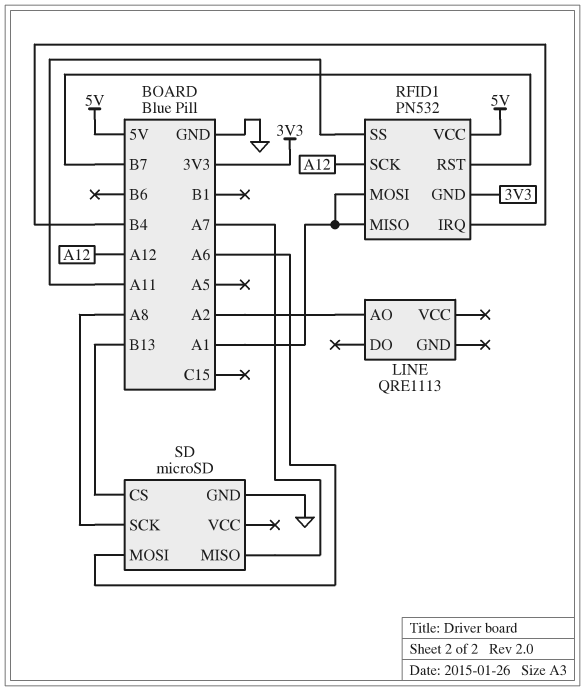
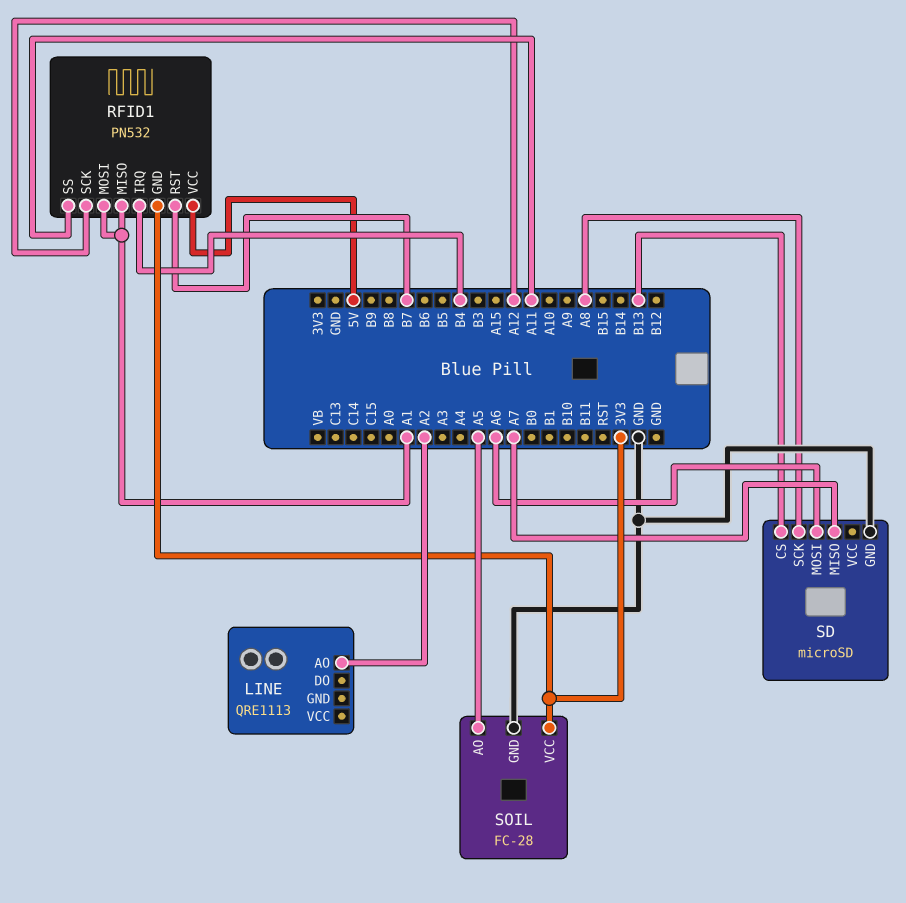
SOIL: none -> FC-28
SOIL pin AO: none -> A5
SOIL pin GND: none -> GND
SOIL pin VCC: none -> 3V3

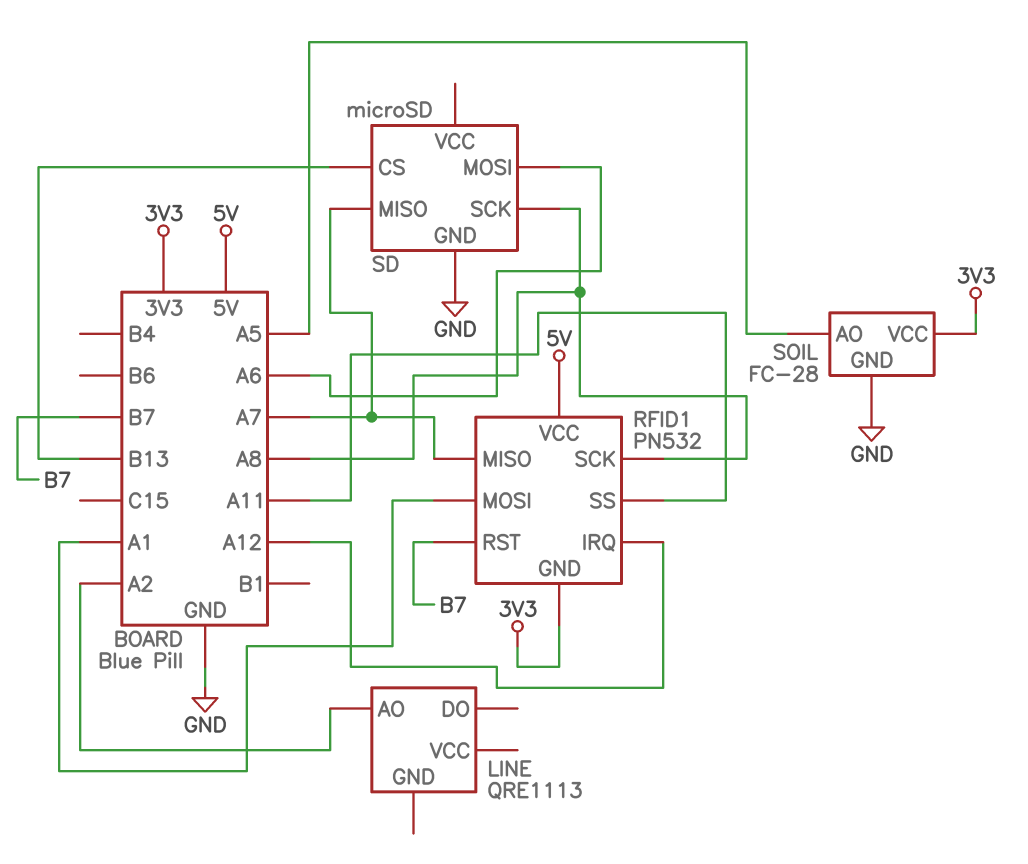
RFID1 pin IRQ: B4 -> A12
RFID1 pin MISO: A1 -> A7
RFID1 pin SCK: A12 -> A8

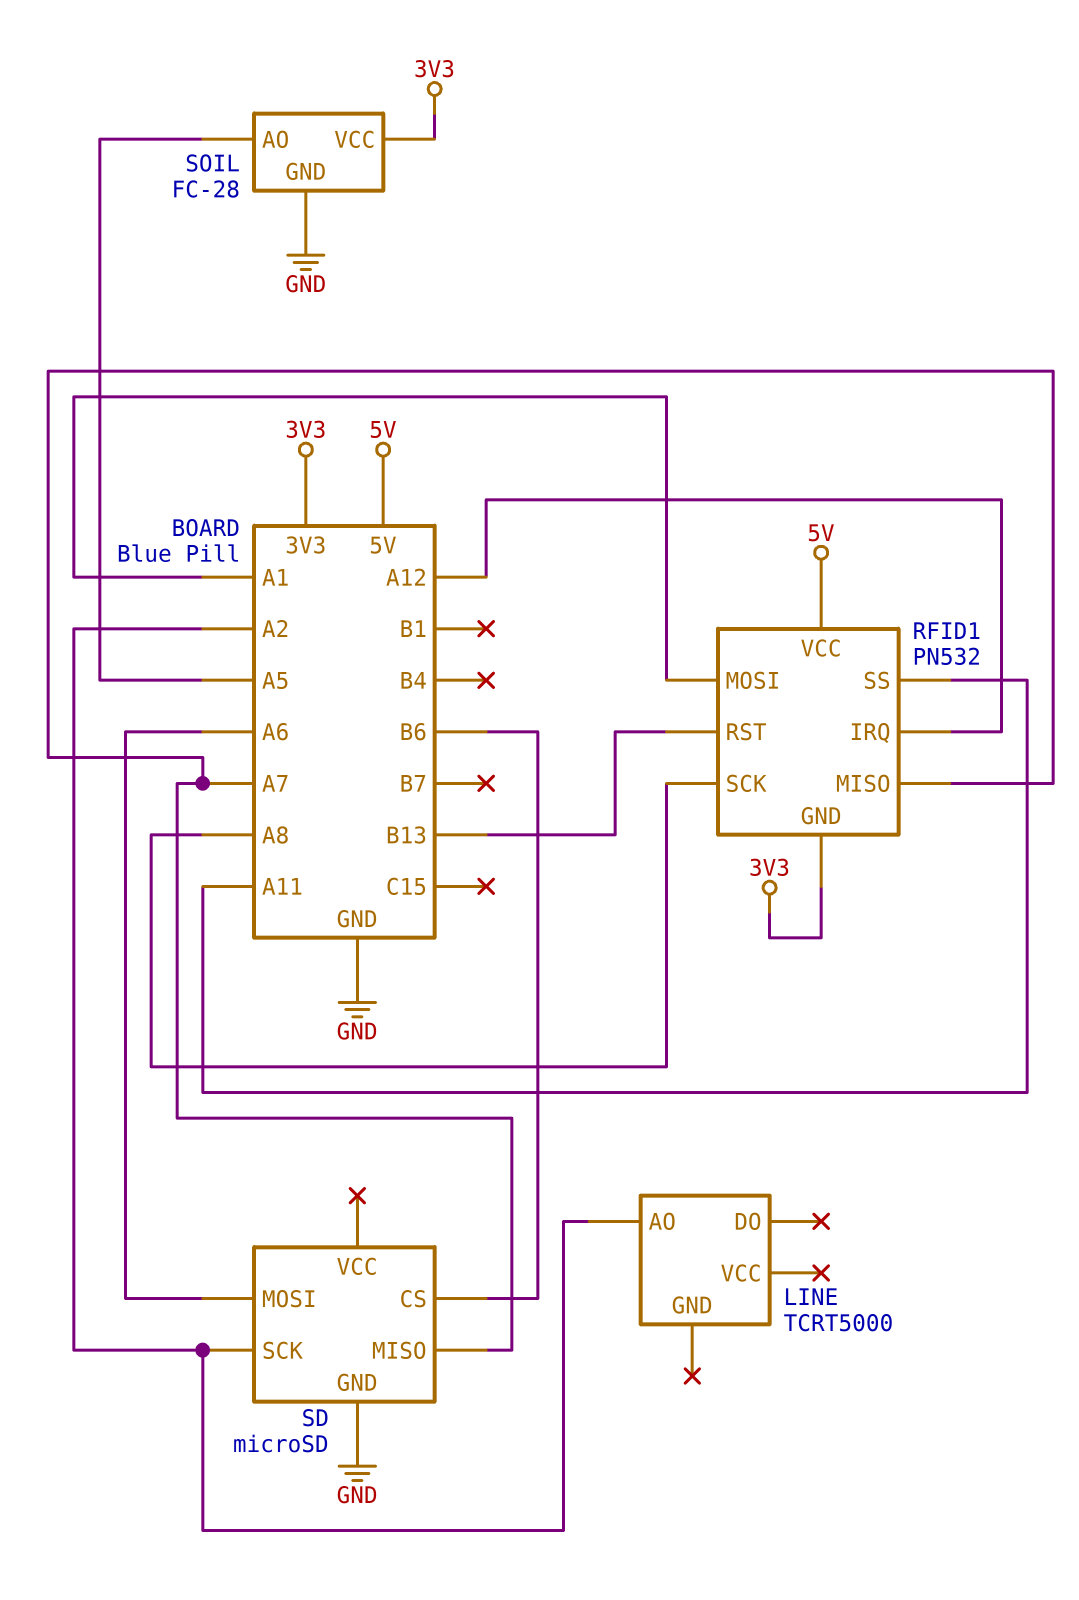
LINE: QRE1113 -> TCRT5000
RFID1 pin RST: B7 -> B13
SD pin CS: B13 -> B6
SD pin SCK: A8 -> A2

